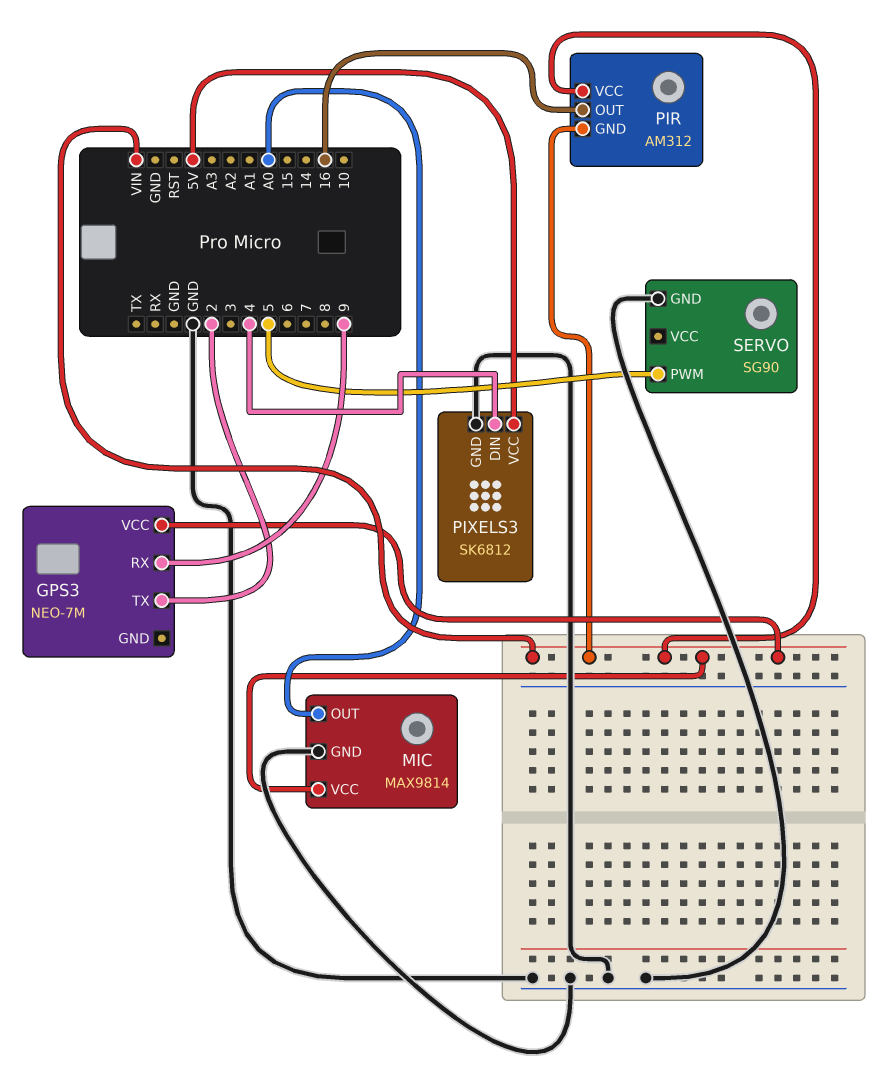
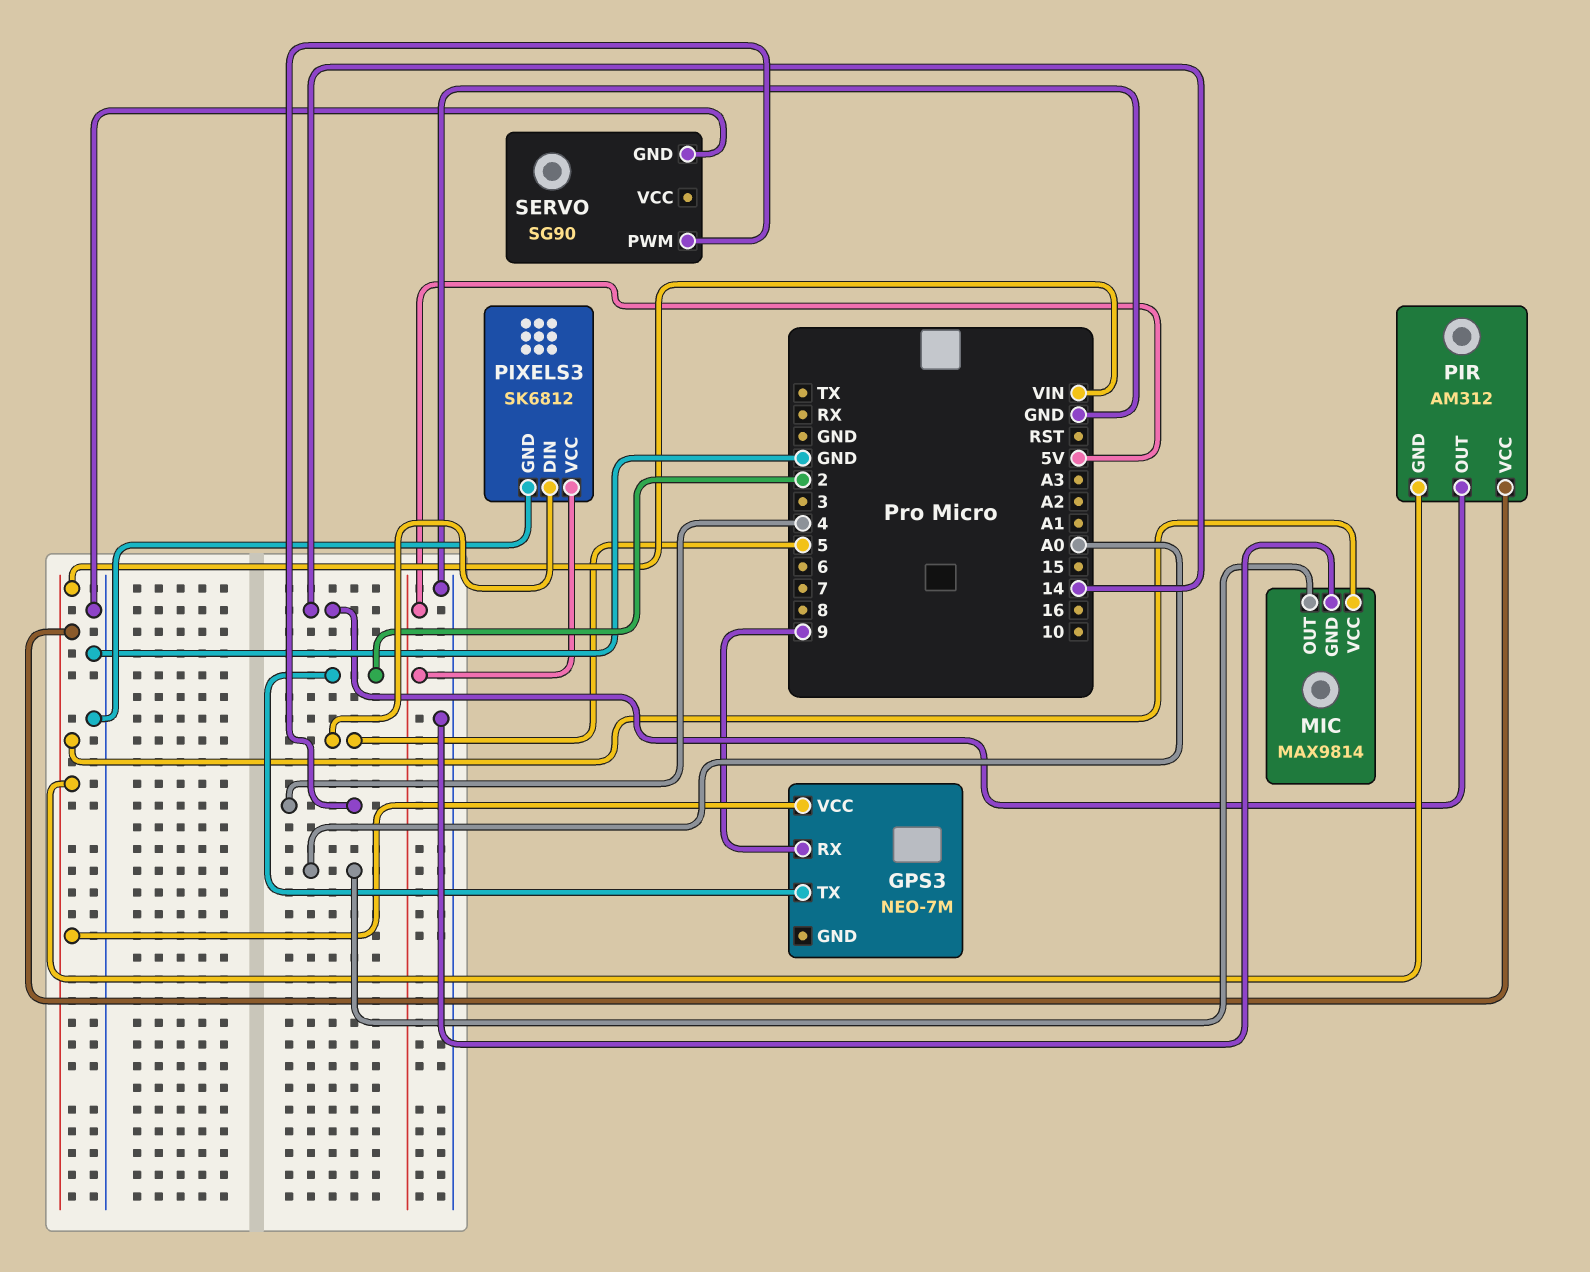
PIR pin OUT: 16 -> 14
PIXELS3 pin DIN: 4 -> 5
SERVO pin PWM: 5 -> 4

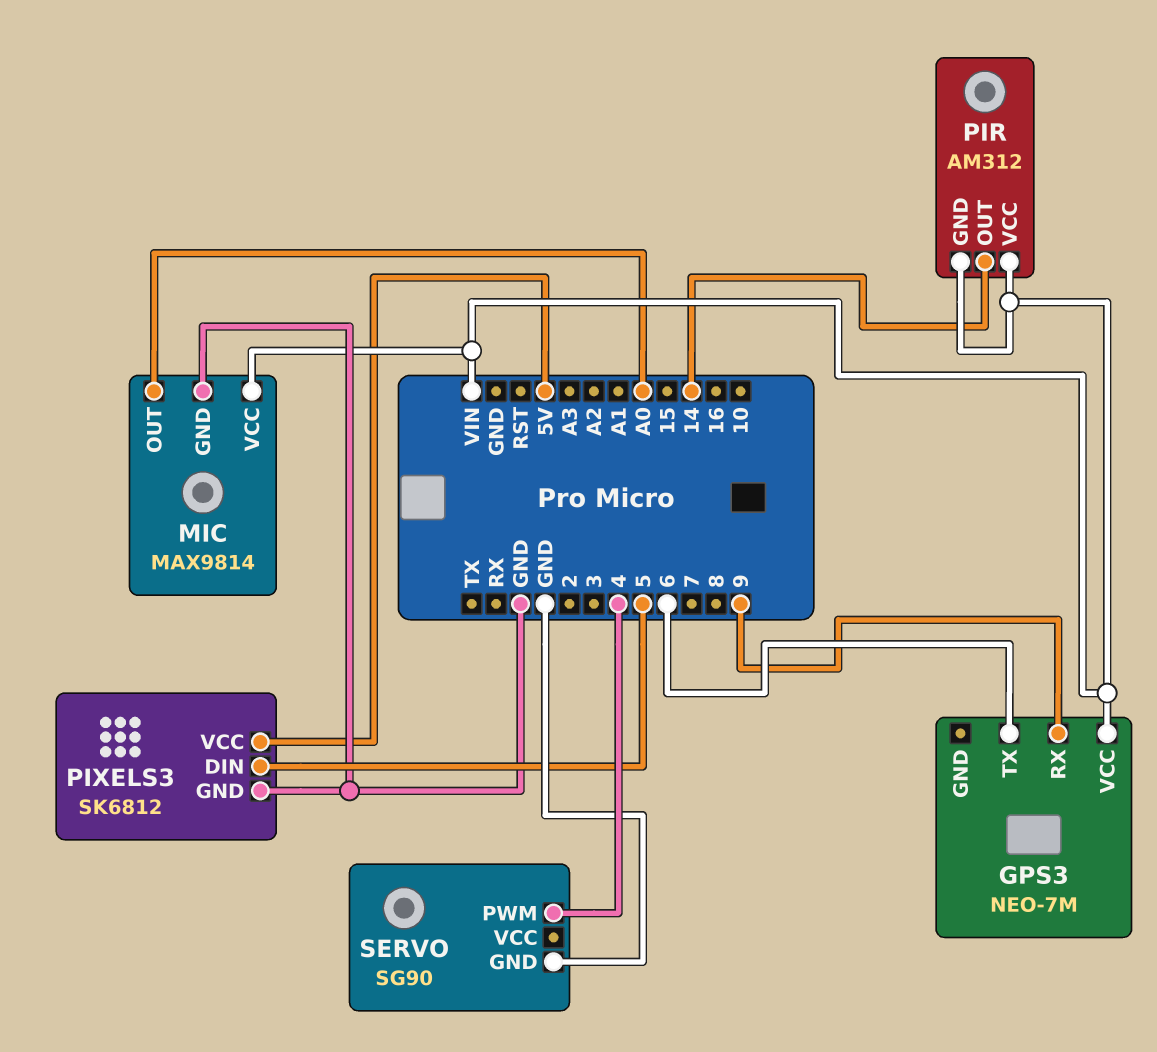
GPS3 pin TX: 2 -> 6

